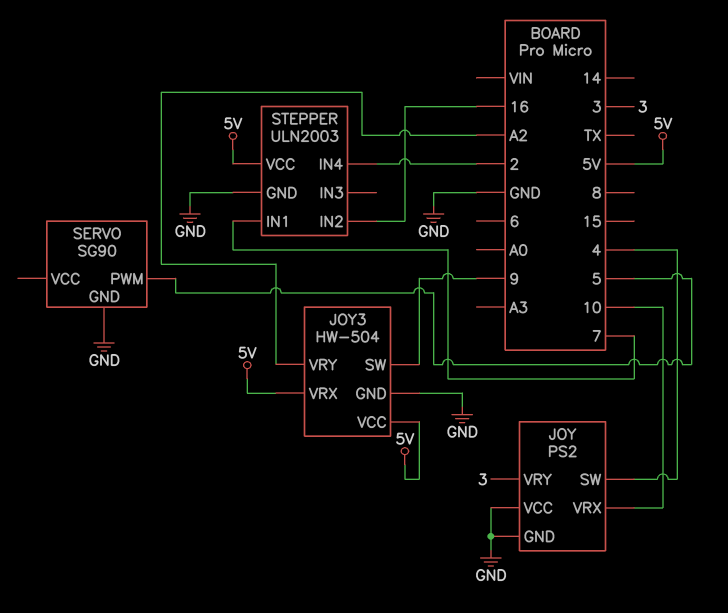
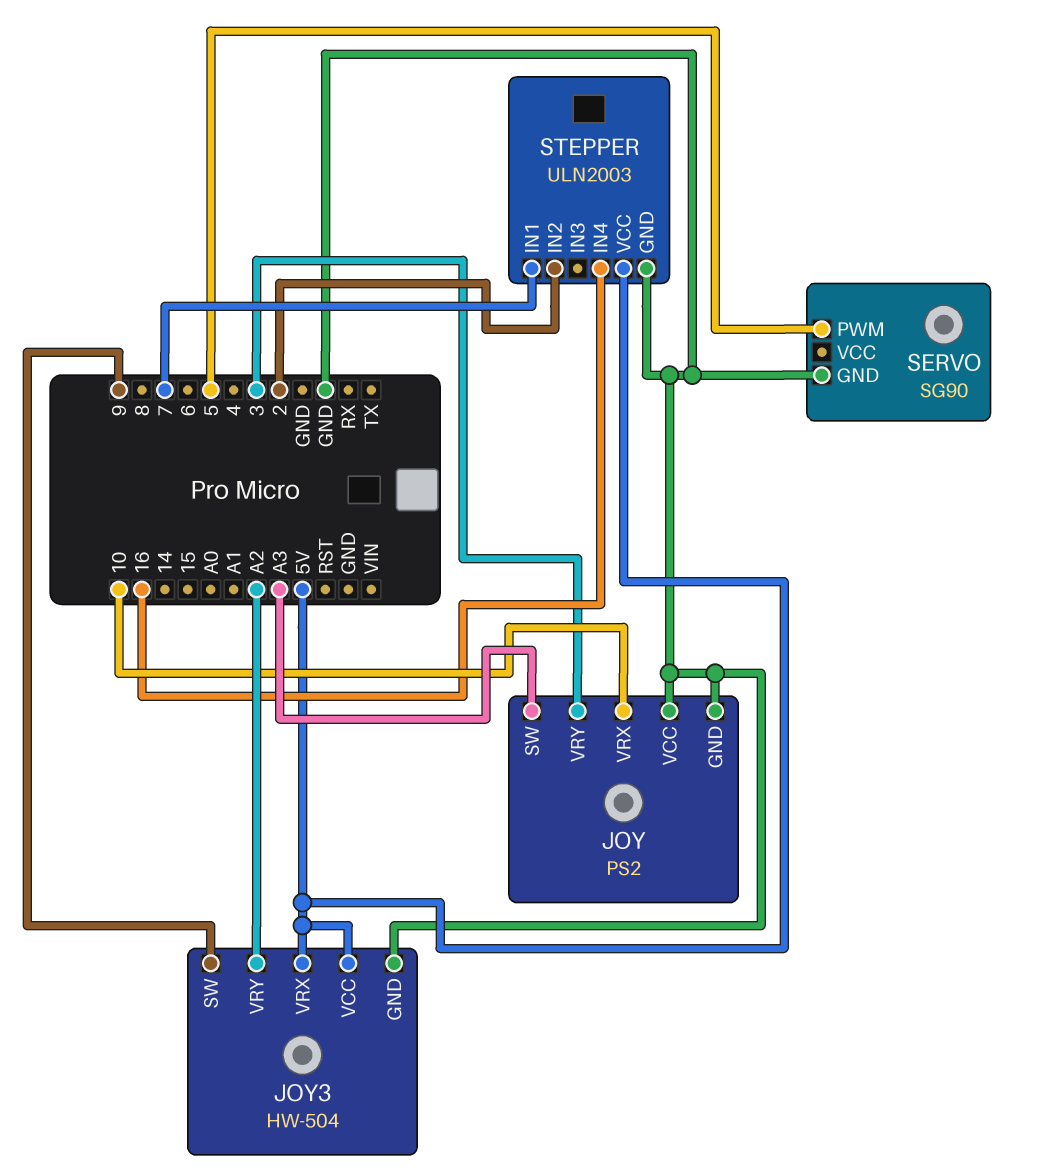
JOY pin SW: 4 -> A3
STEPPER pin IN2: 16 -> 2
STEPPER pin IN4: 2 -> 16

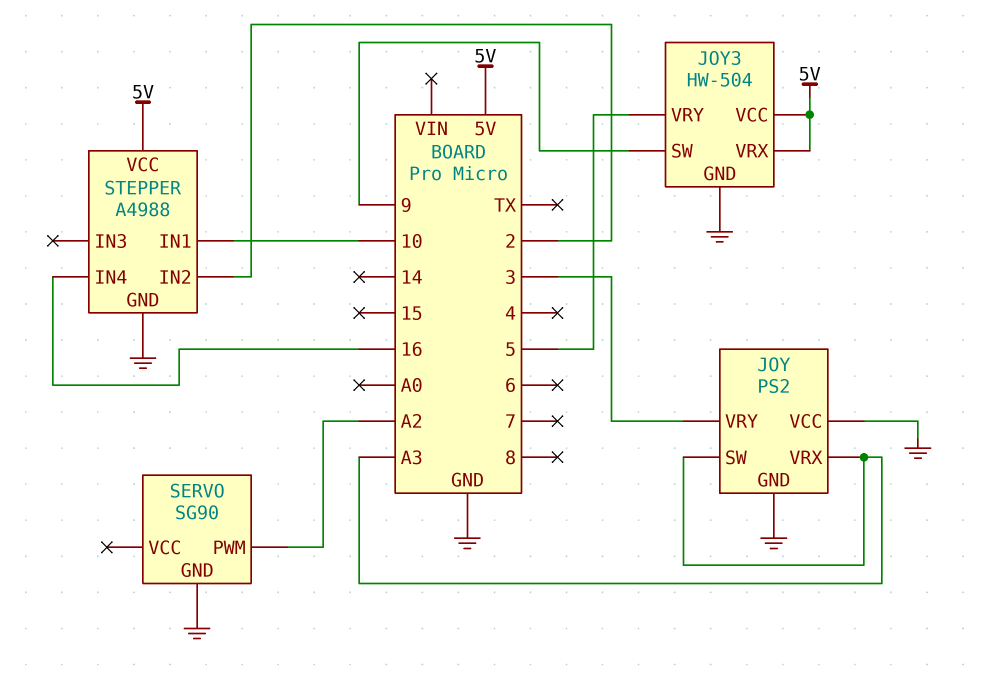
JOY pin VRX: 10 -> A3
JOY3 pin VRY: A2 -> 5
SERVO pin PWM: 5 -> A2
STEPPER: ULN2003 -> A4988
STEPPER pin IN1: 7 -> 10

